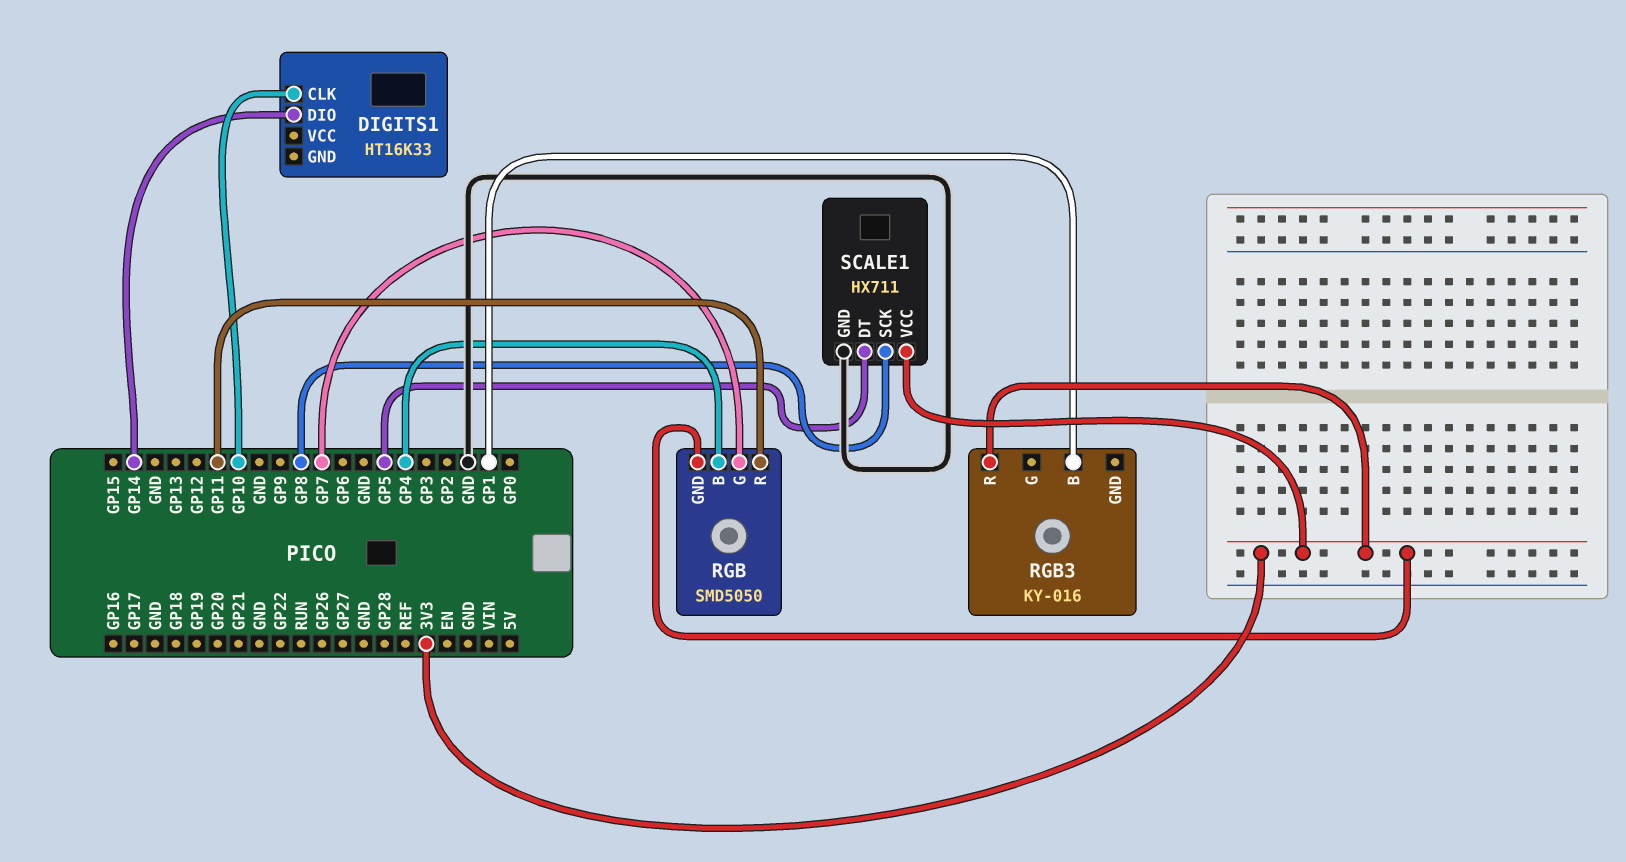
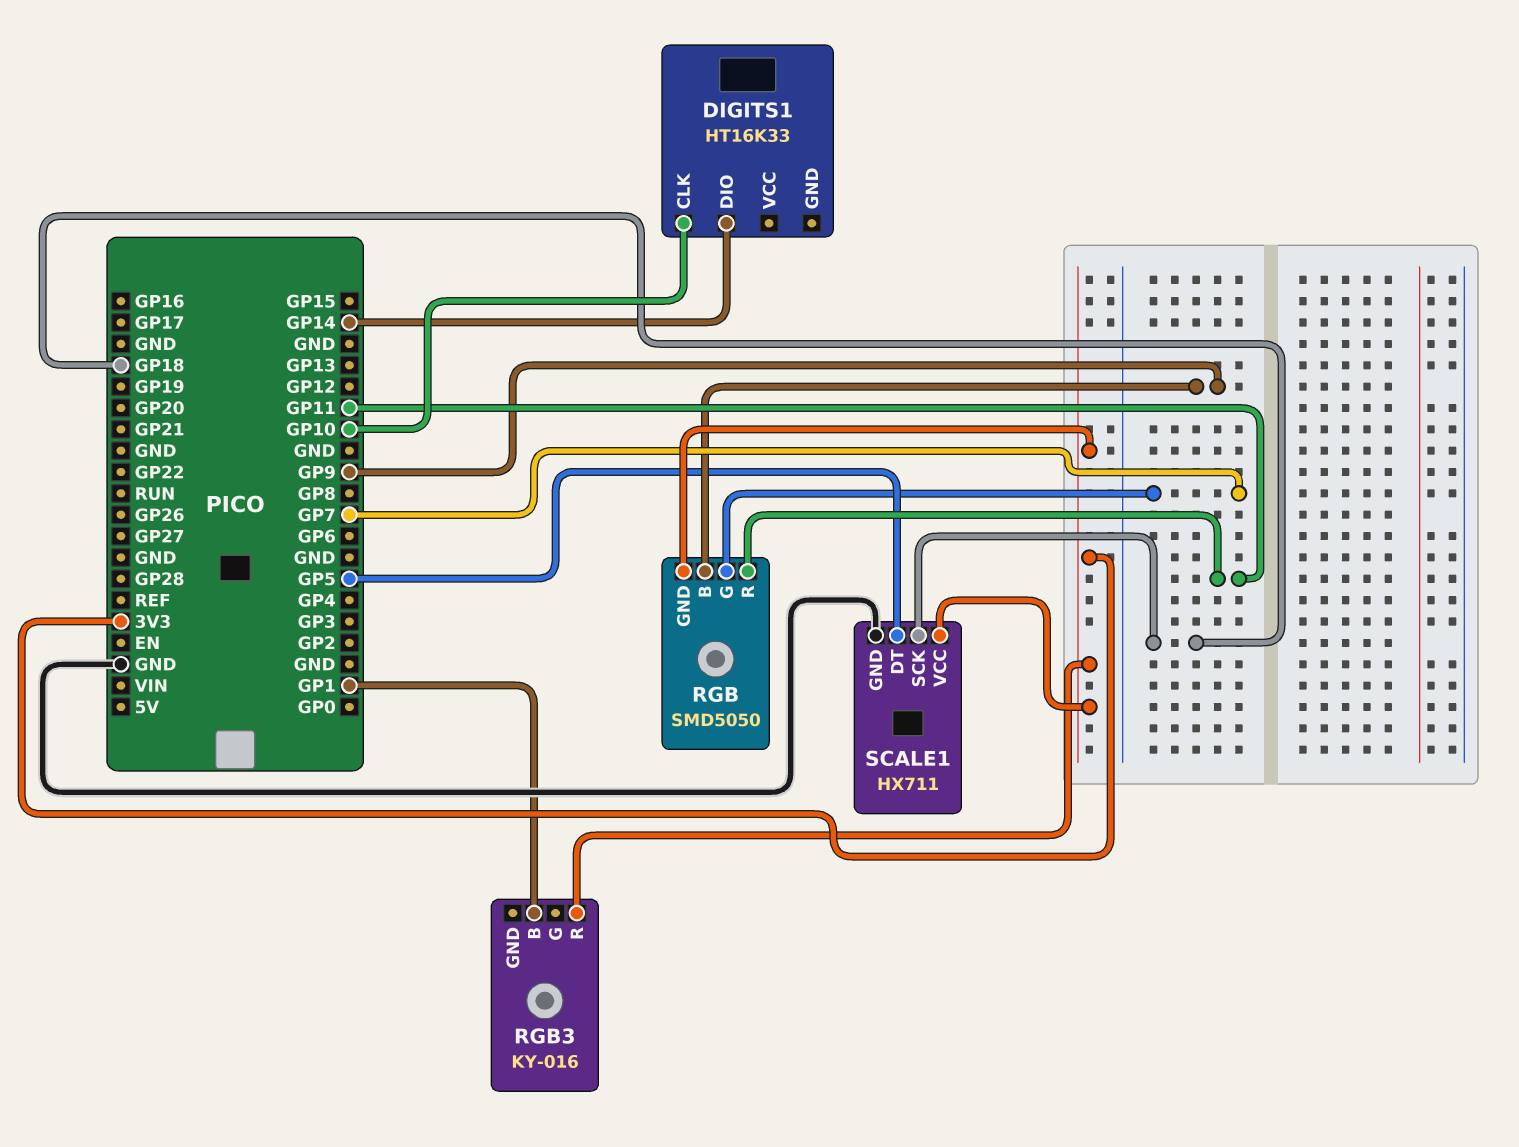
RGB pin B: GP4 -> GP9
SCALE1 pin SCK: GP8 -> GP18

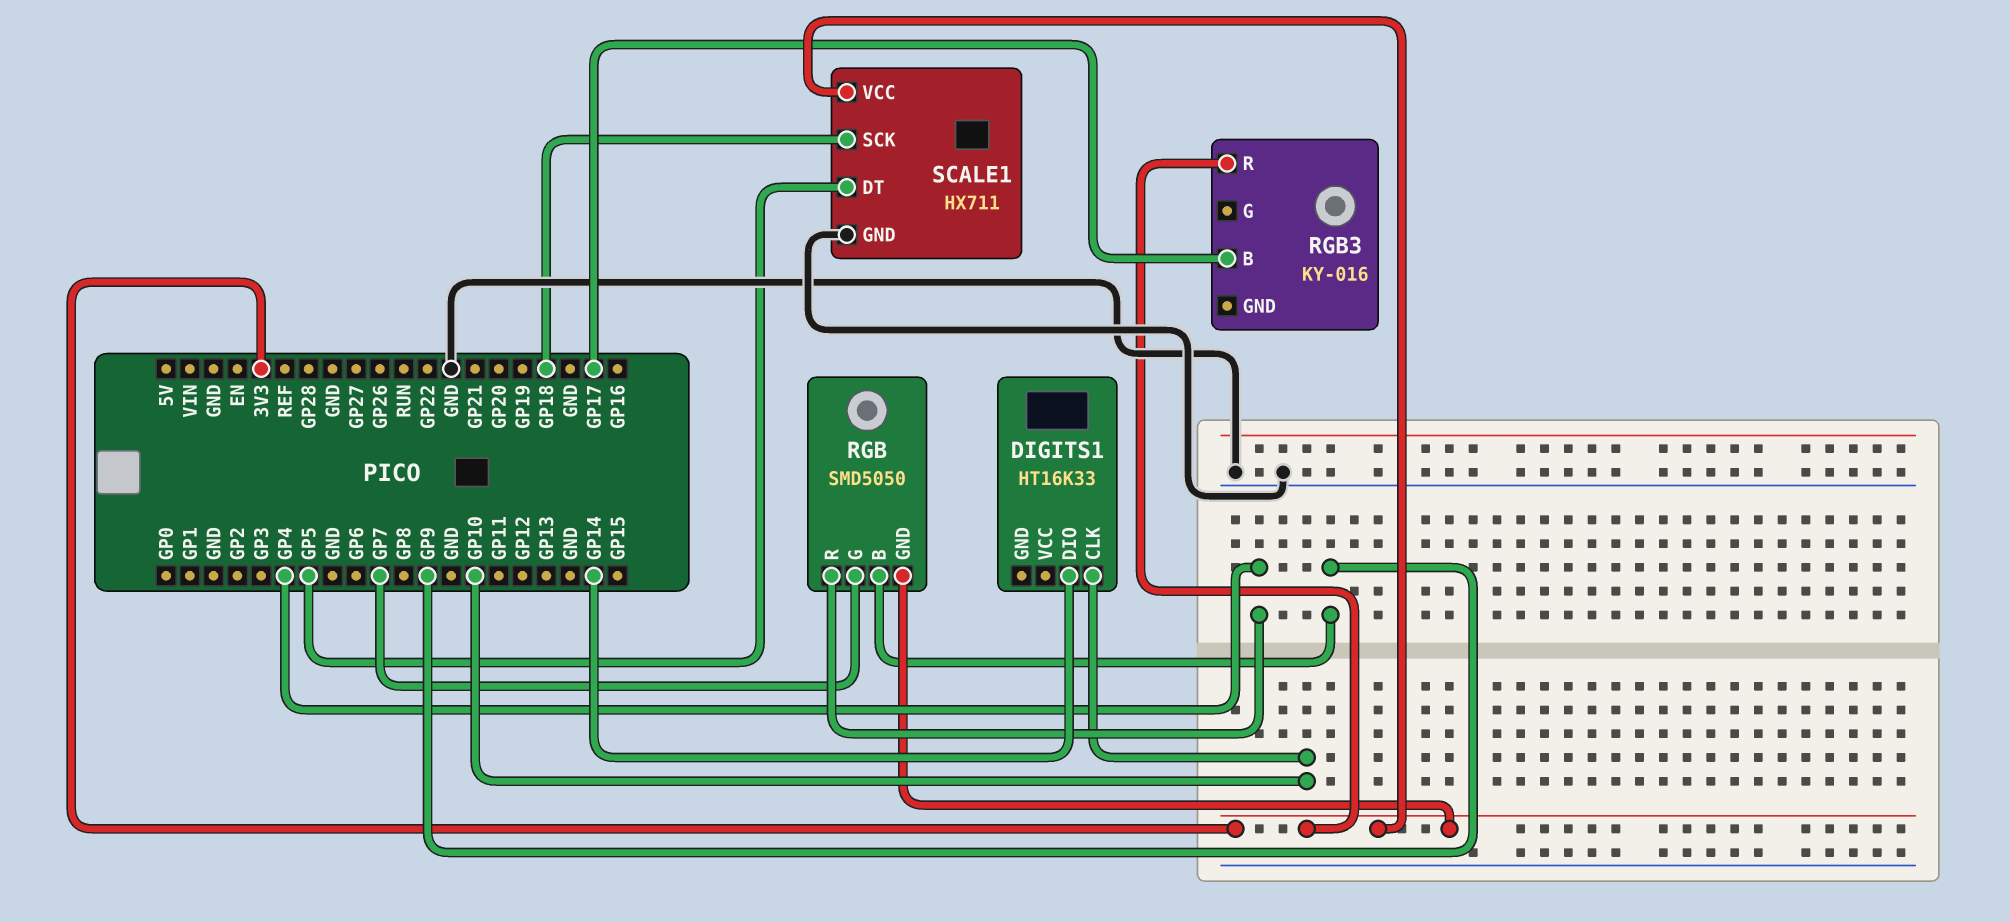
RGB pin R: GP11 -> GP4
RGB3 pin B: GP1 -> GP17

